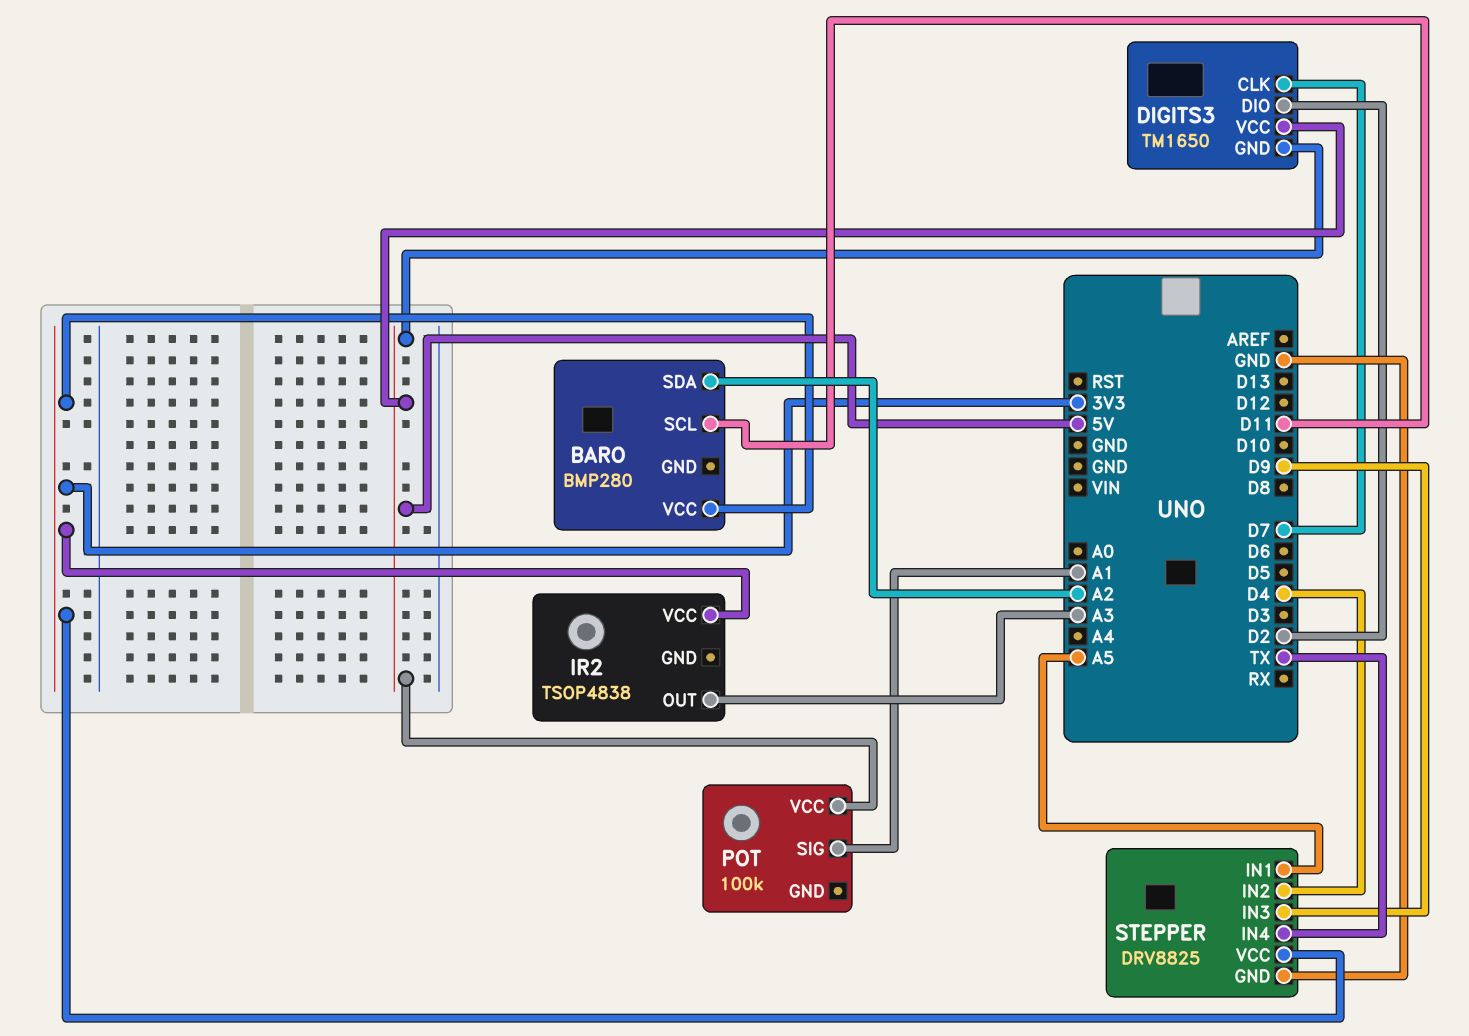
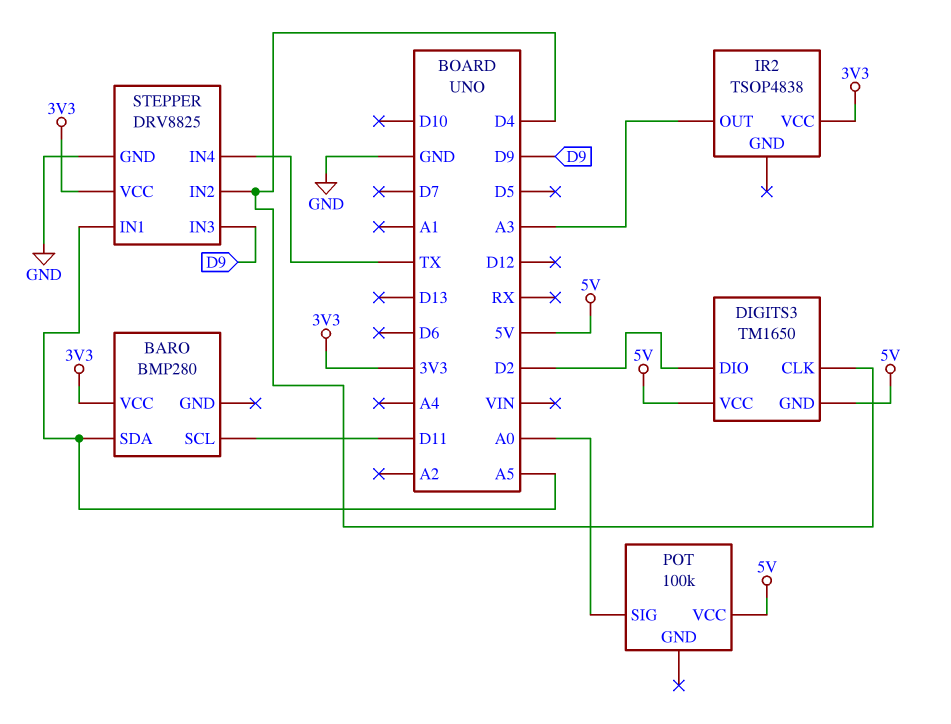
BARO pin SDA: A2 -> A5
DIGITS3 pin CLK: D7 -> D4
POT pin SIG: A1 -> A0

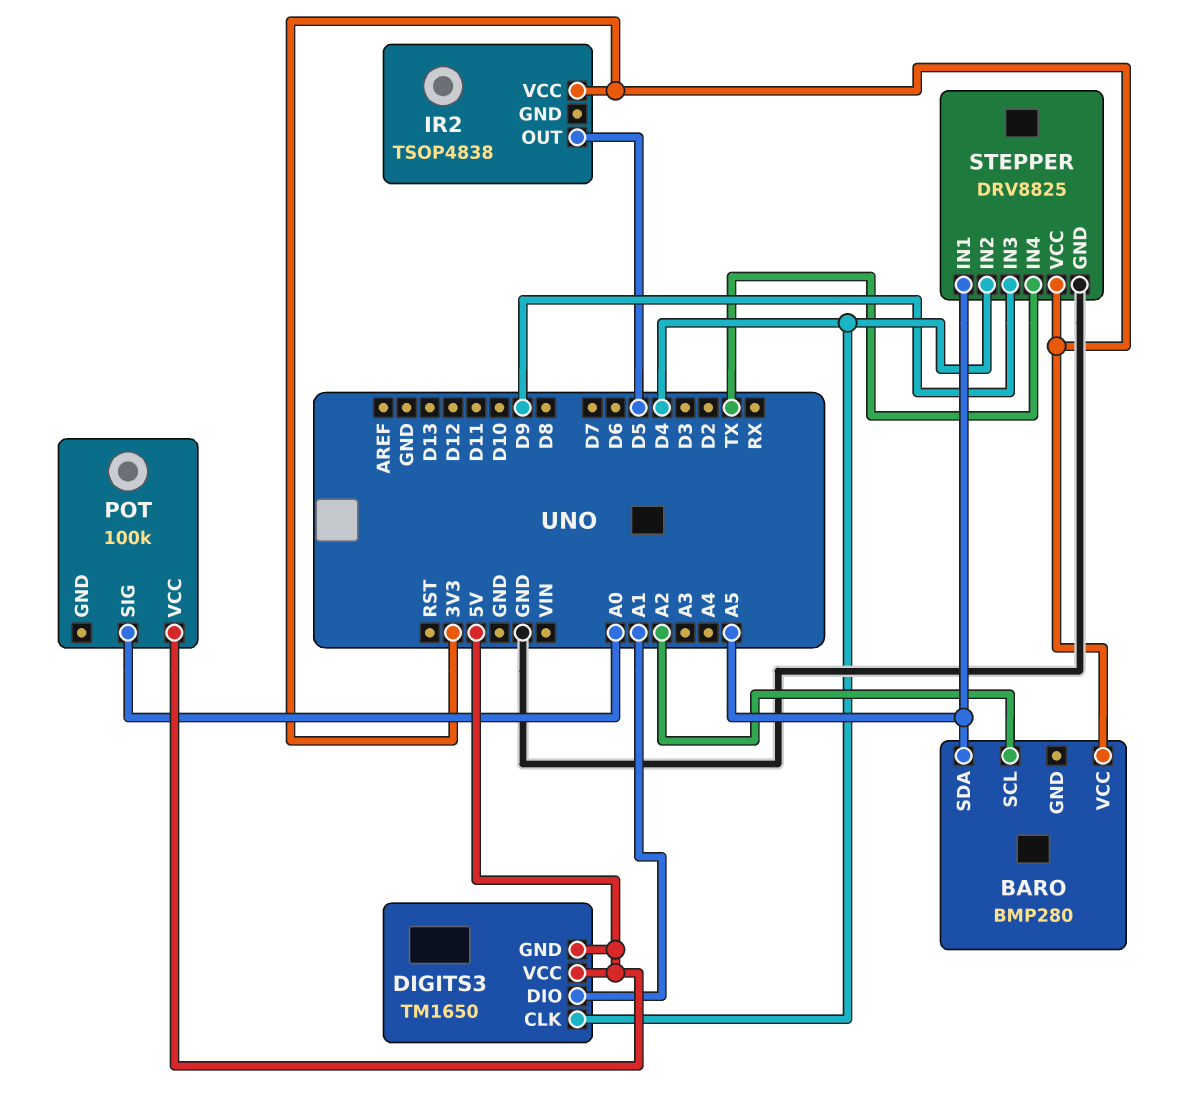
BARO pin SCL: D11 -> A2
DIGITS3 pin DIO: D2 -> A1
IR2 pin OUT: A3 -> D5

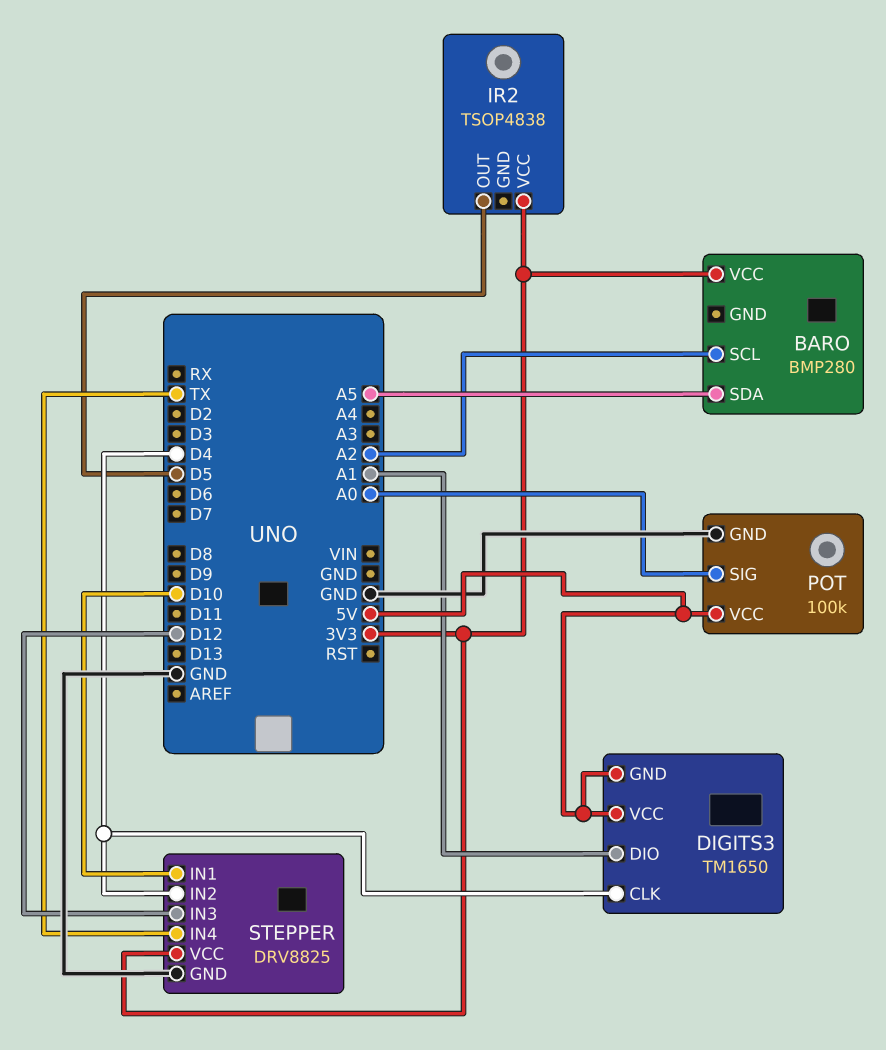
POT pin GND: none -> GND
STEPPER pin IN1: A5 -> D10
STEPPER pin IN3: D9 -> D12

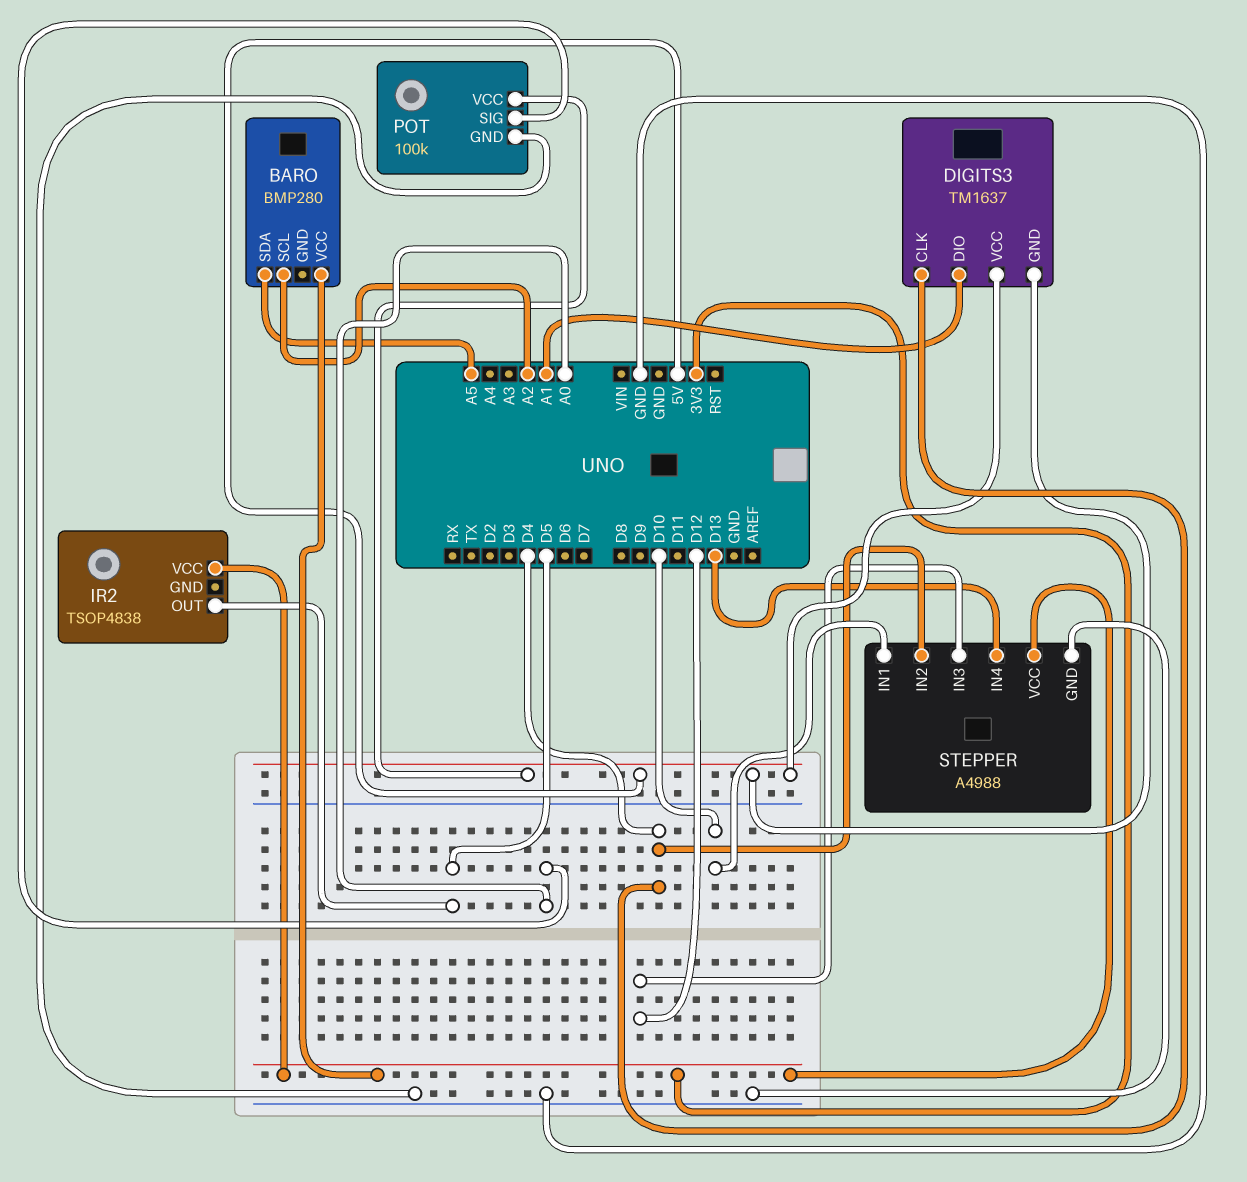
DIGITS3: TM1650 -> TM1637
STEPPER: DRV8825 -> A4988
STEPPER pin IN4: TX -> D13

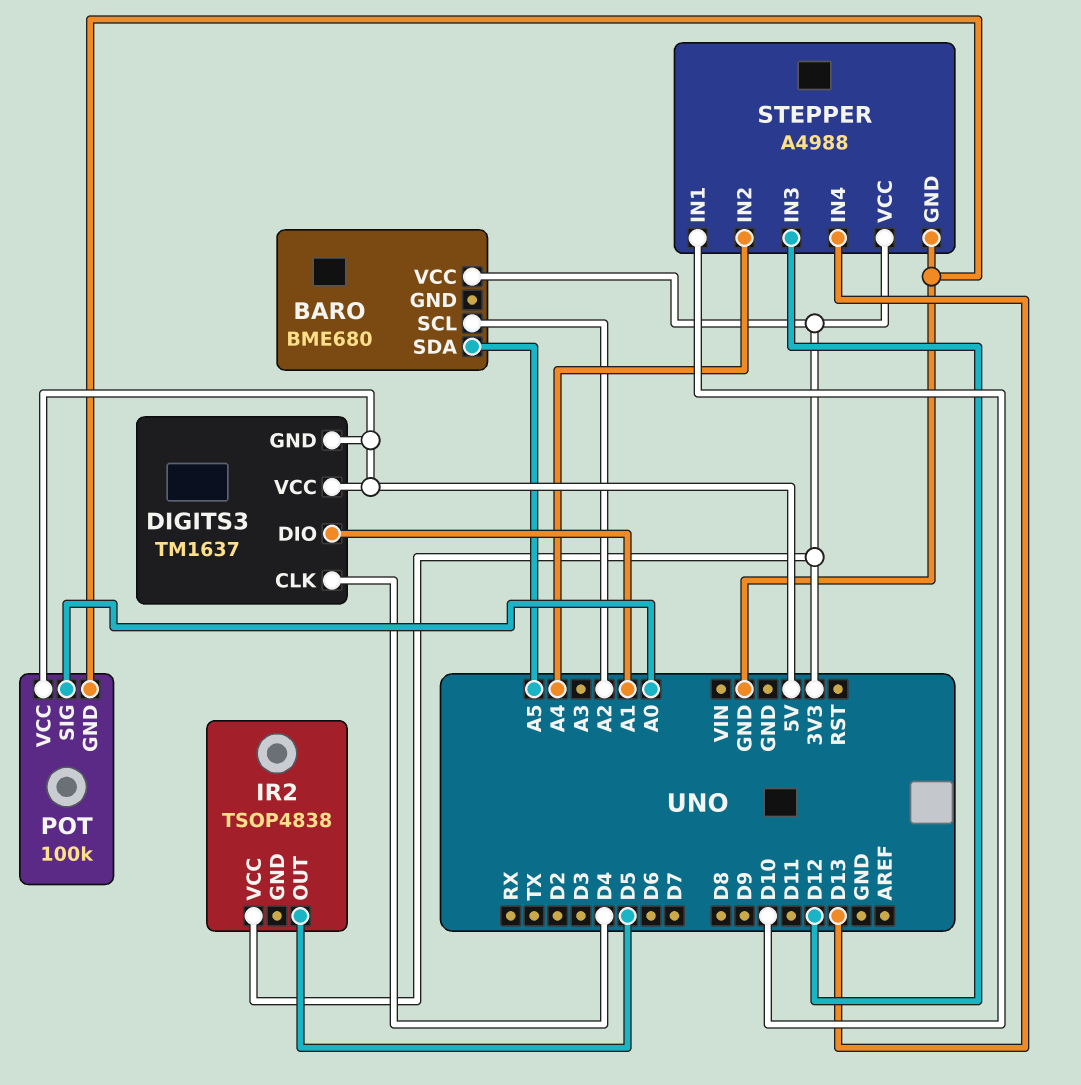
BARO: BMP280 -> BME680
STEPPER pin IN2: D4 -> A4

